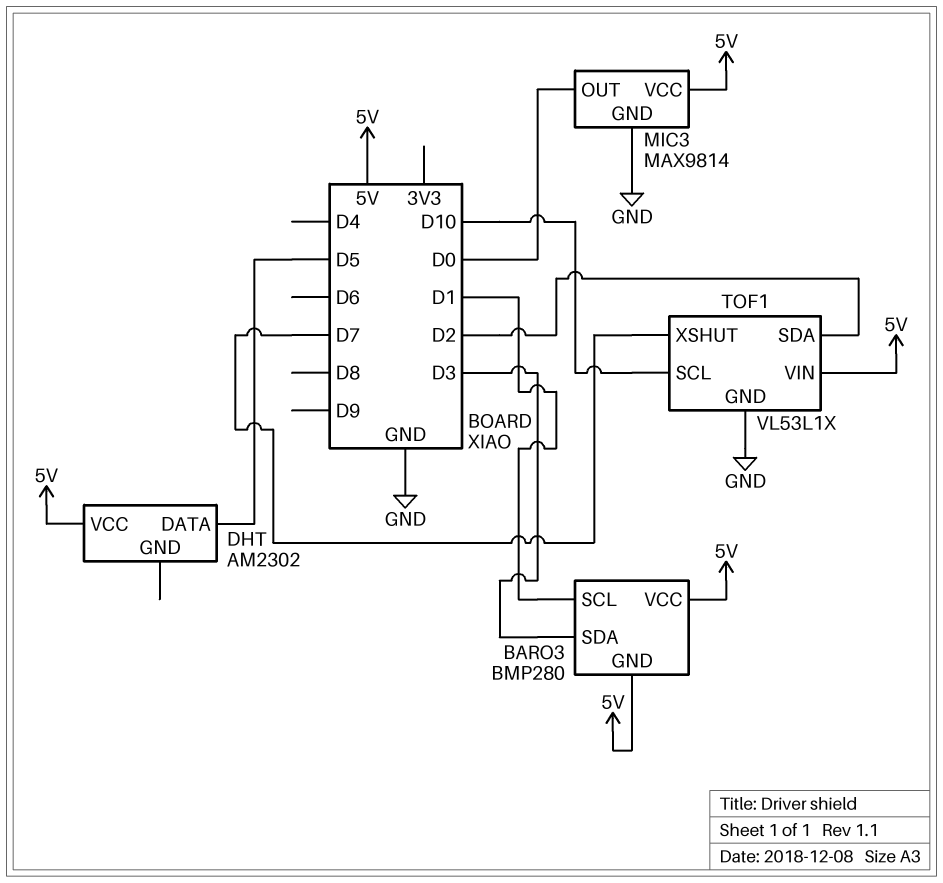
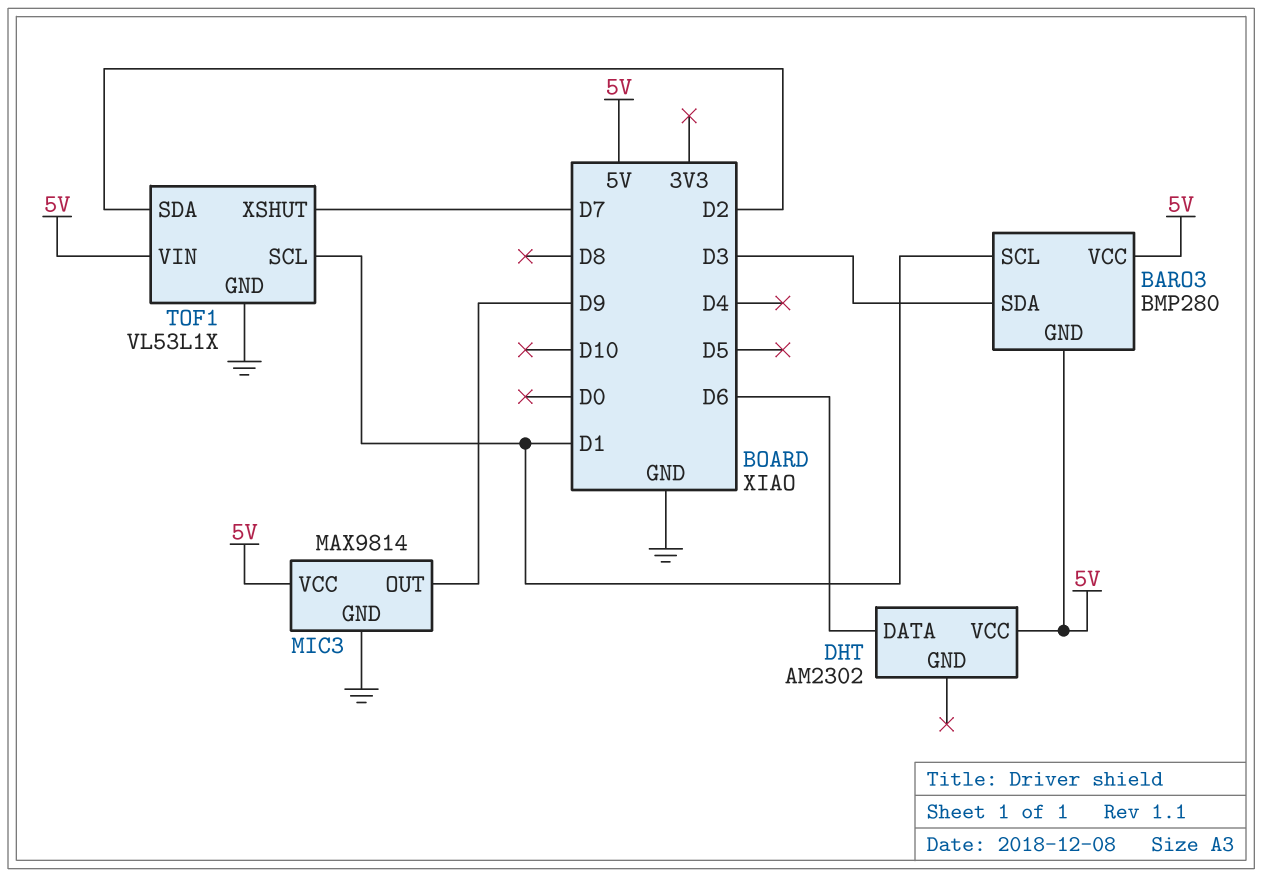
DHT pin DATA: D5 -> D6
MIC3 pin OUT: D0 -> D9
TOF1 pin SCL: D10 -> D1

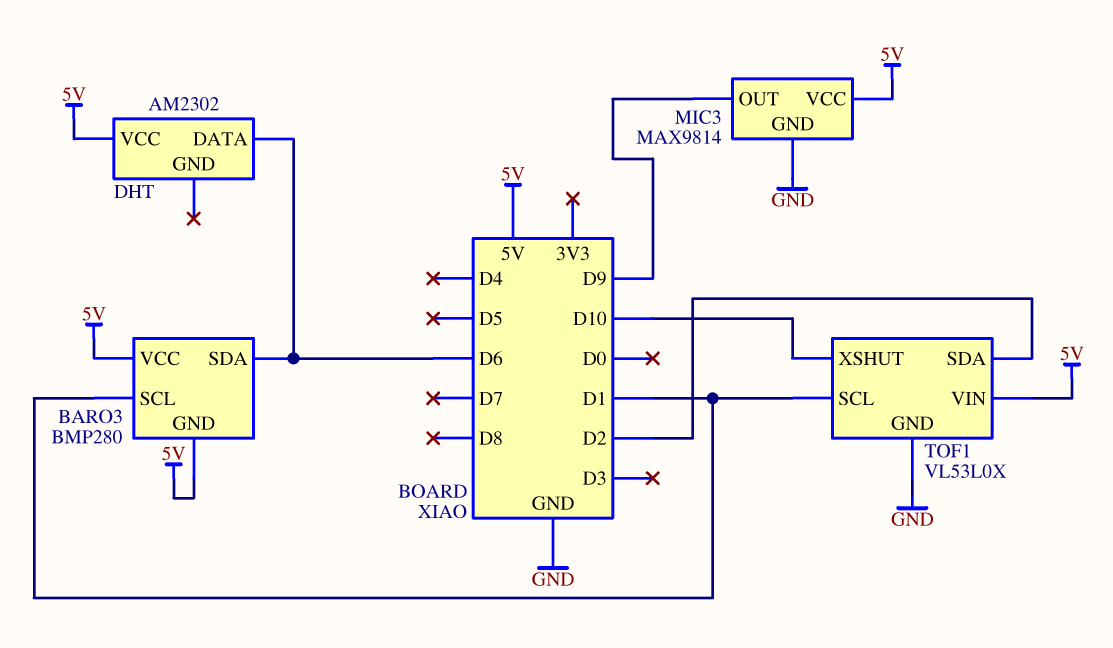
BARO3 pin SDA: D3 -> D6
TOF1: VL53L1X -> VL53L0X
TOF1 pin XSHUT: D7 -> D10

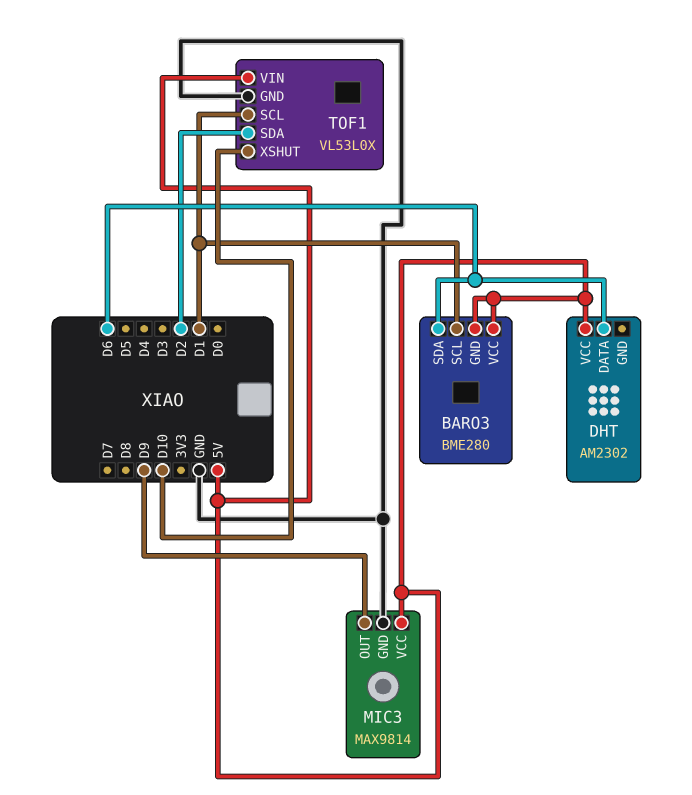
BARO3: BMP280 -> BME280

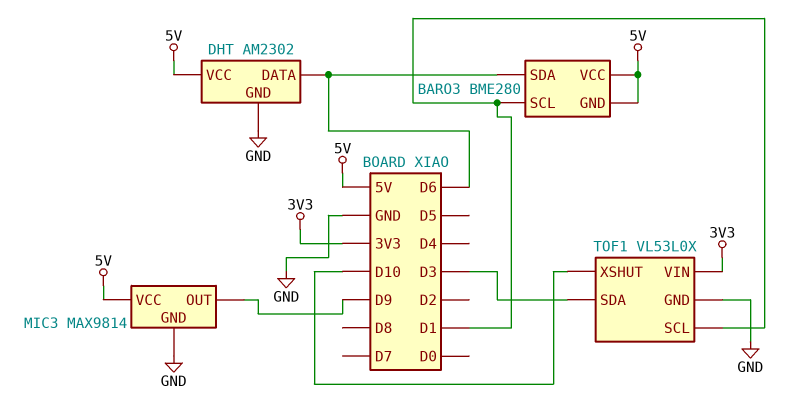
DHT pin GND: none -> GND
TOF1 pin SDA: D2 -> D3
TOF1 pin VIN: 5V -> 3V3

